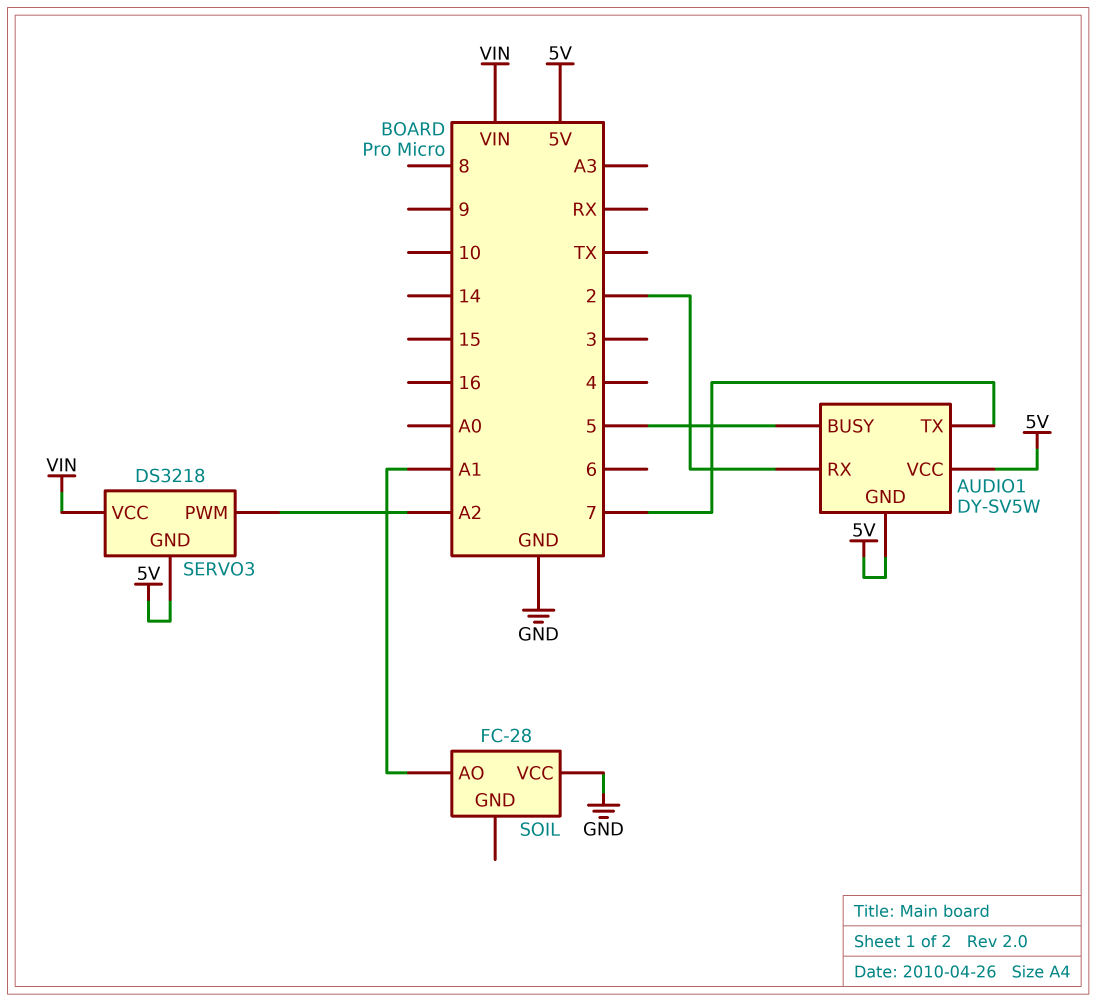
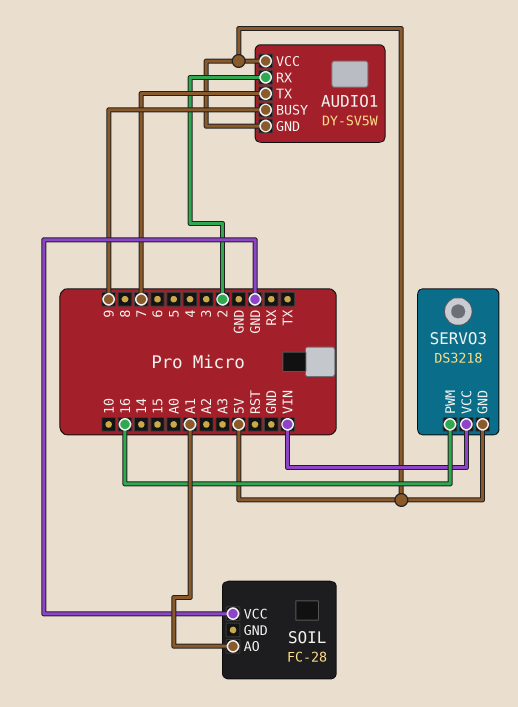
AUDIO1 pin BUSY: 5 -> 9
SERVO3 pin PWM: A2 -> 16

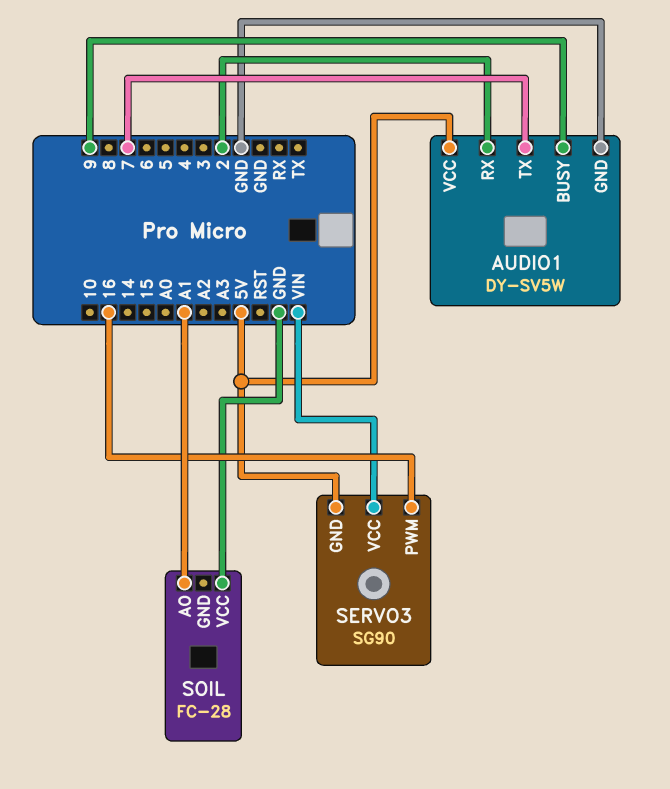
AUDIO1 pin GND: 5V -> GND
SERVO3: DS3218 -> SG90

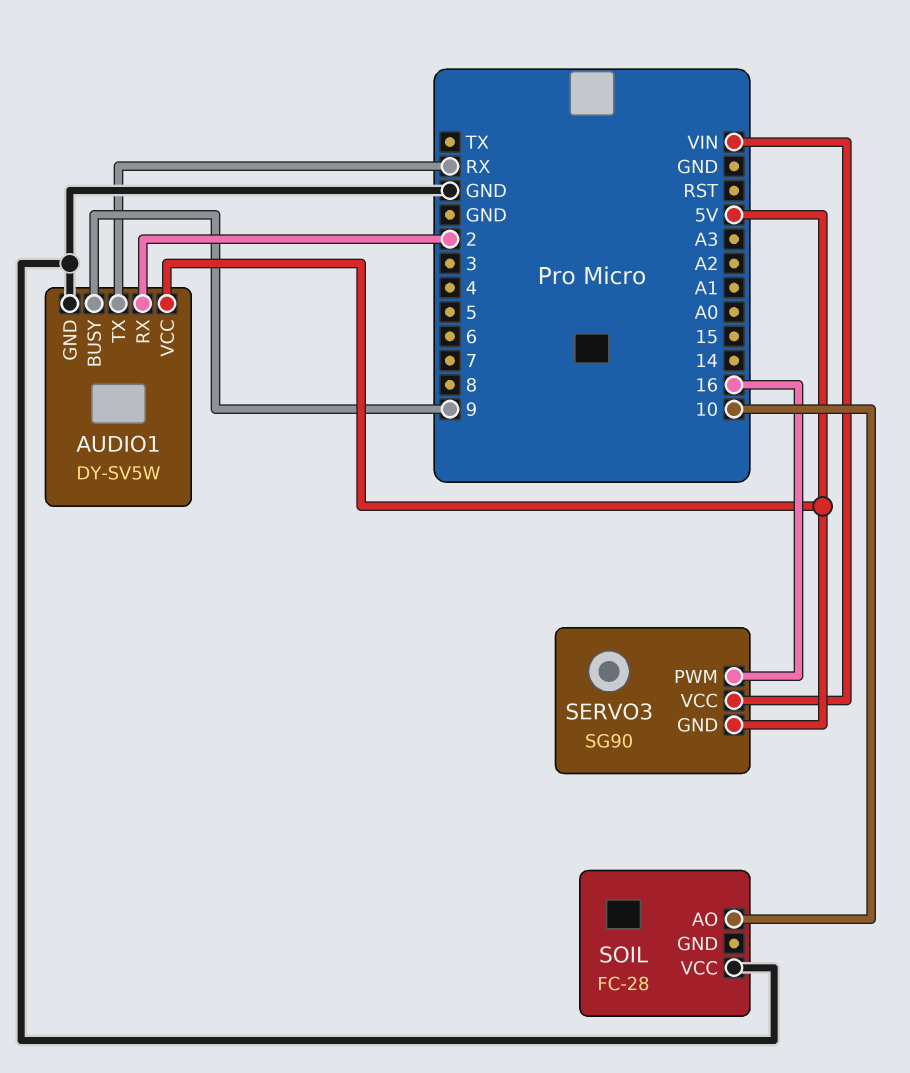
AUDIO1 pin TX: 7 -> RX
SOIL pin AO: A1 -> 10

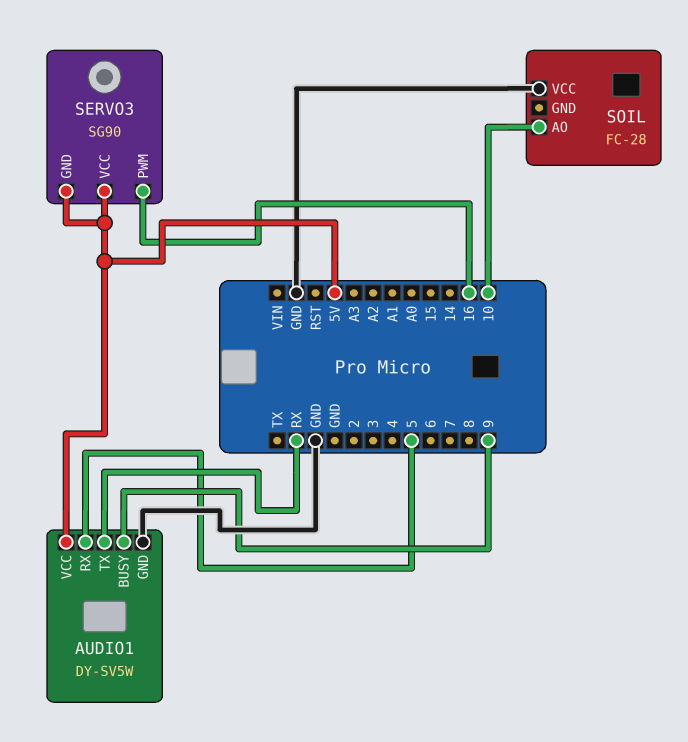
AUDIO1 pin RX: 2 -> 5
SERVO3 pin VCC: VIN -> 5V

